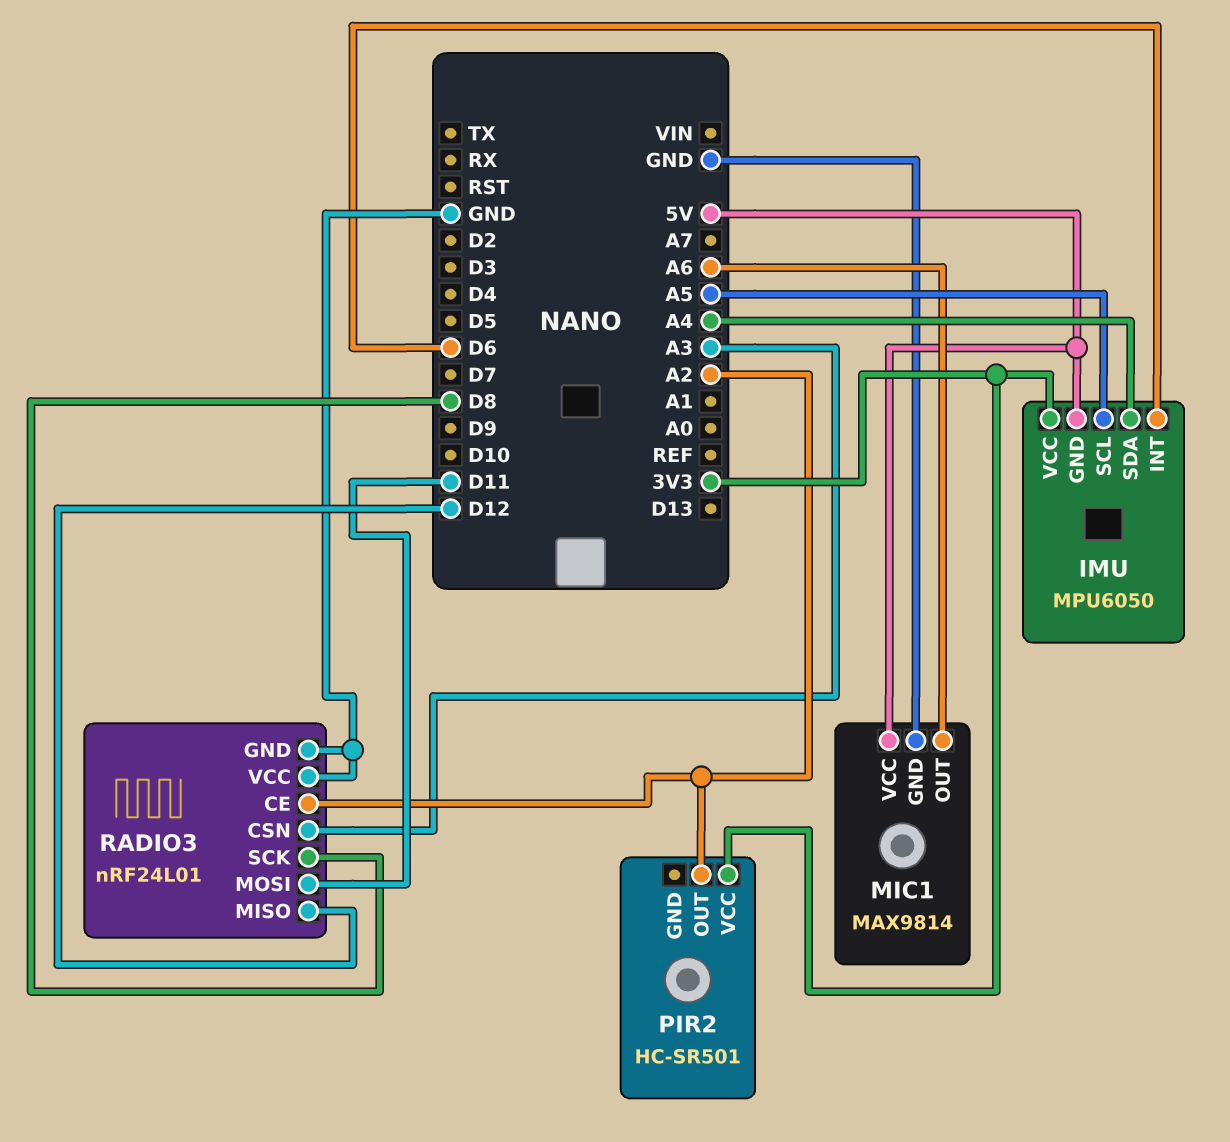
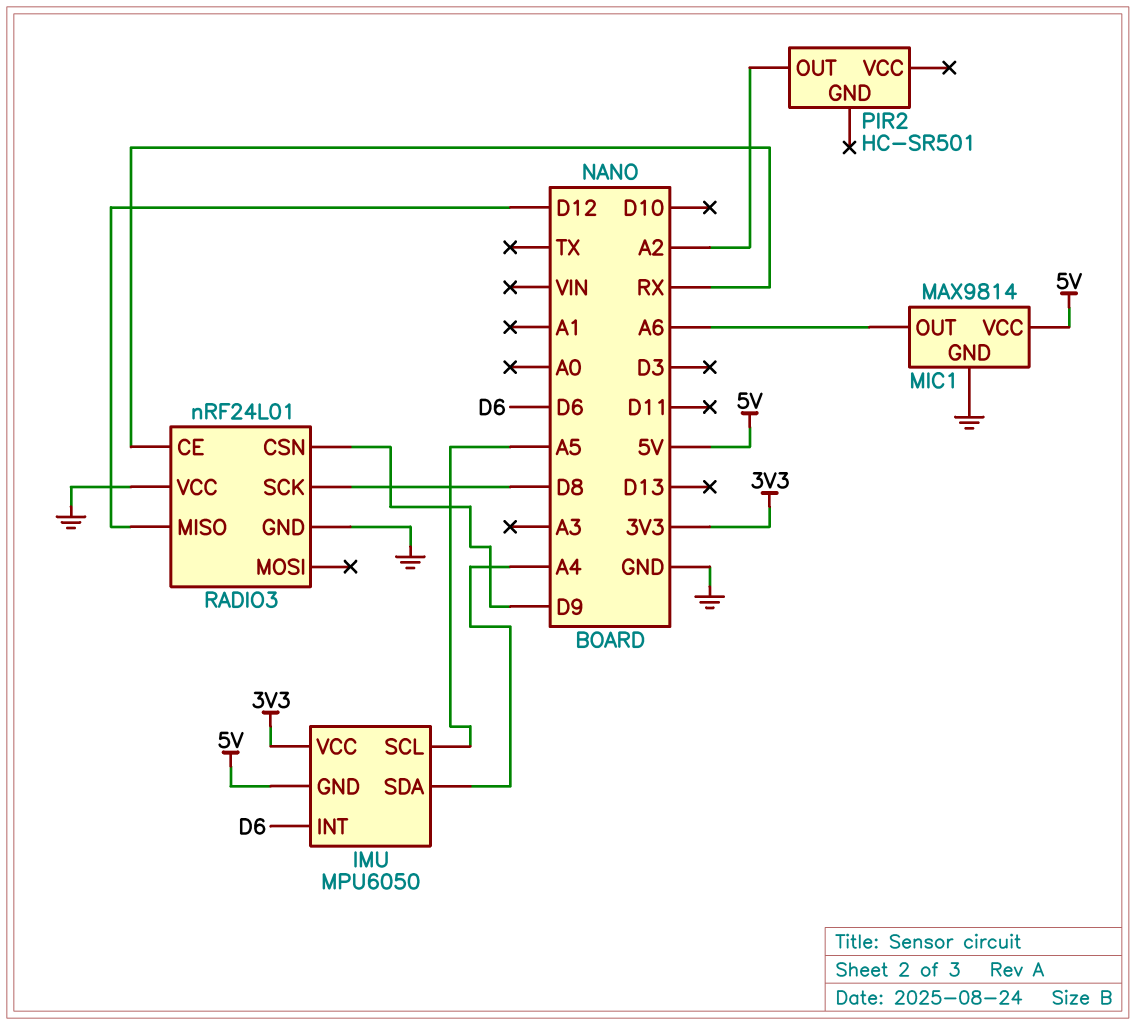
PIR2 pin VCC: 3V3 -> none
RADIO3 pin CE: A2 -> RX
RADIO3 pin CSN: A3 -> D9
RADIO3 pin MOSI: D11 -> none

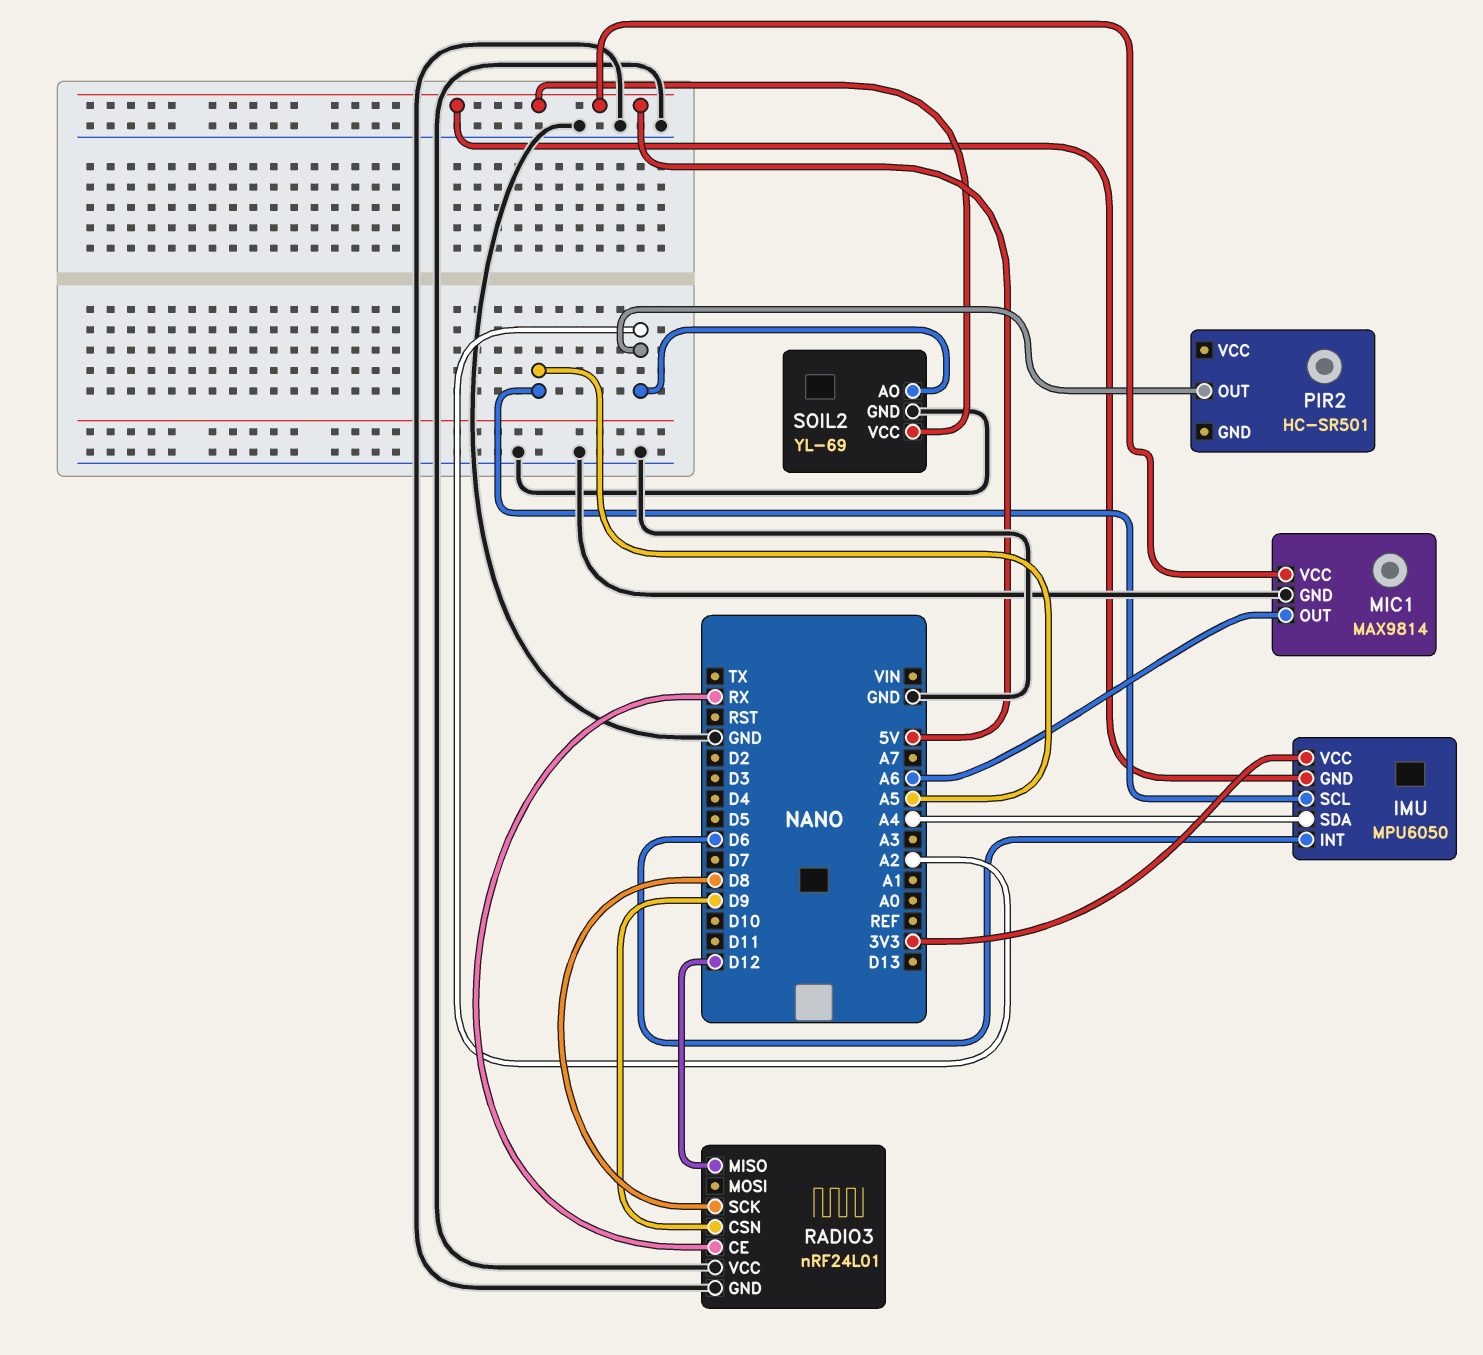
SOIL2: none -> YL-69
SOIL2 pin AO: none -> A2
SOIL2 pin GND: none -> GND
SOIL2 pin VCC: none -> 5V

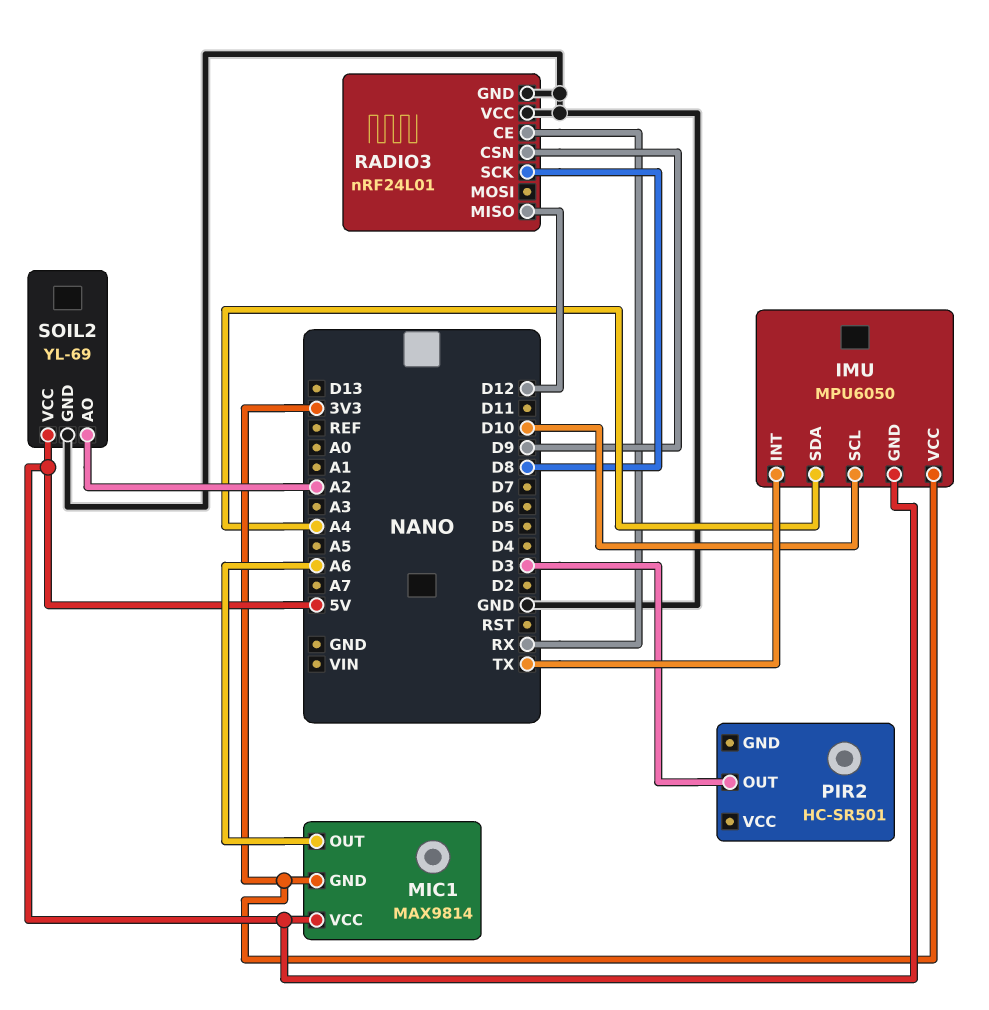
IMU pin INT: D6 -> TX
IMU pin SCL: A5 -> D10
MIC1 pin GND: GND -> 3V3
PIR2 pin OUT: A2 -> D3

